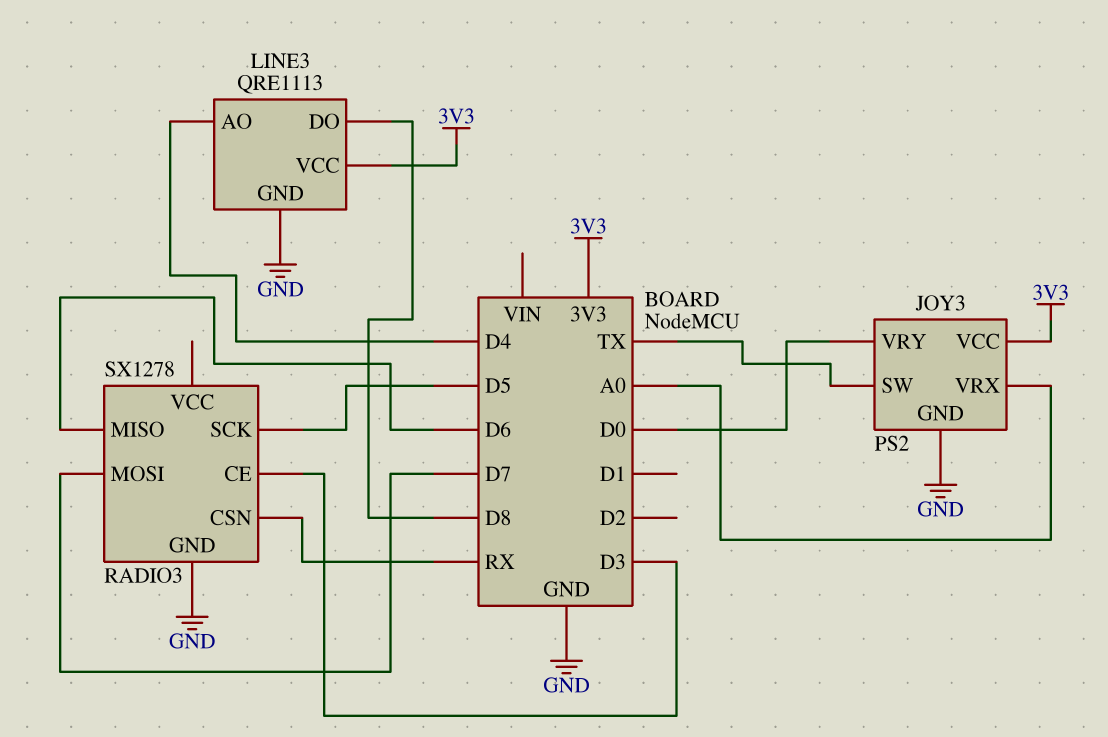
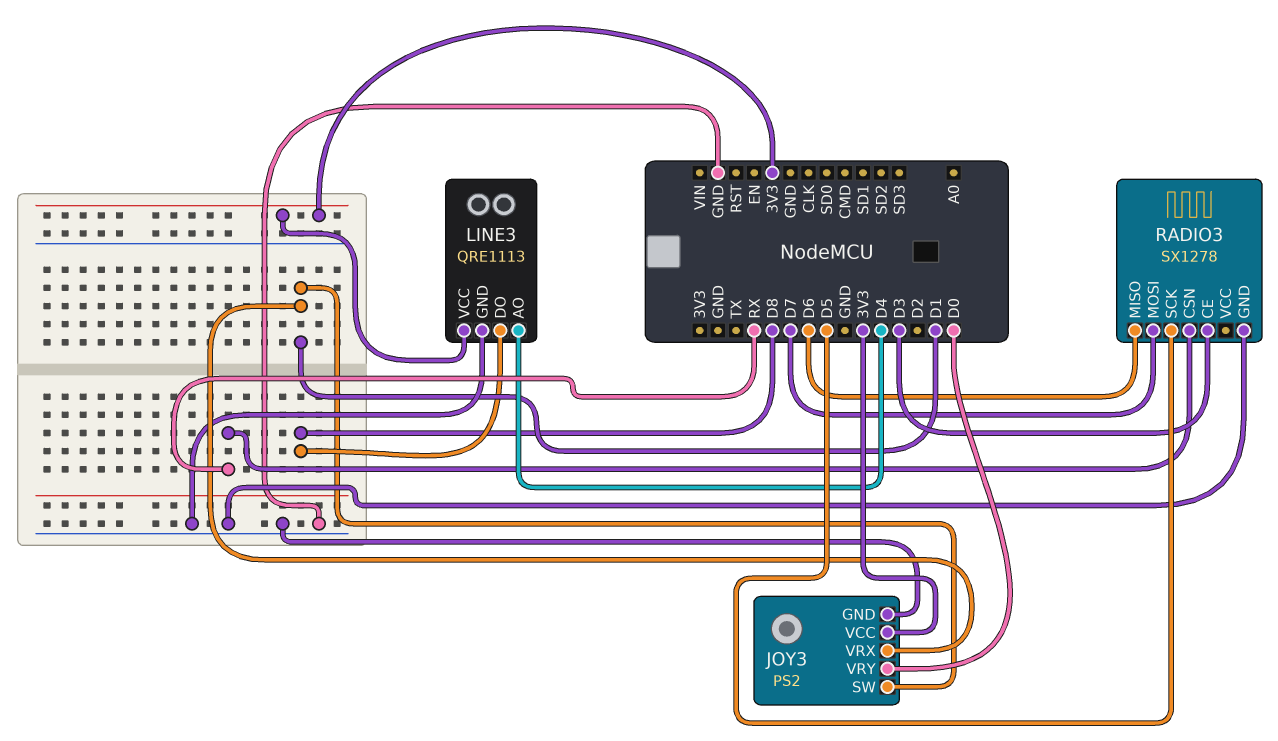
JOY3 pin SW: TX -> D1
JOY3 pin VRX: A0 -> D1

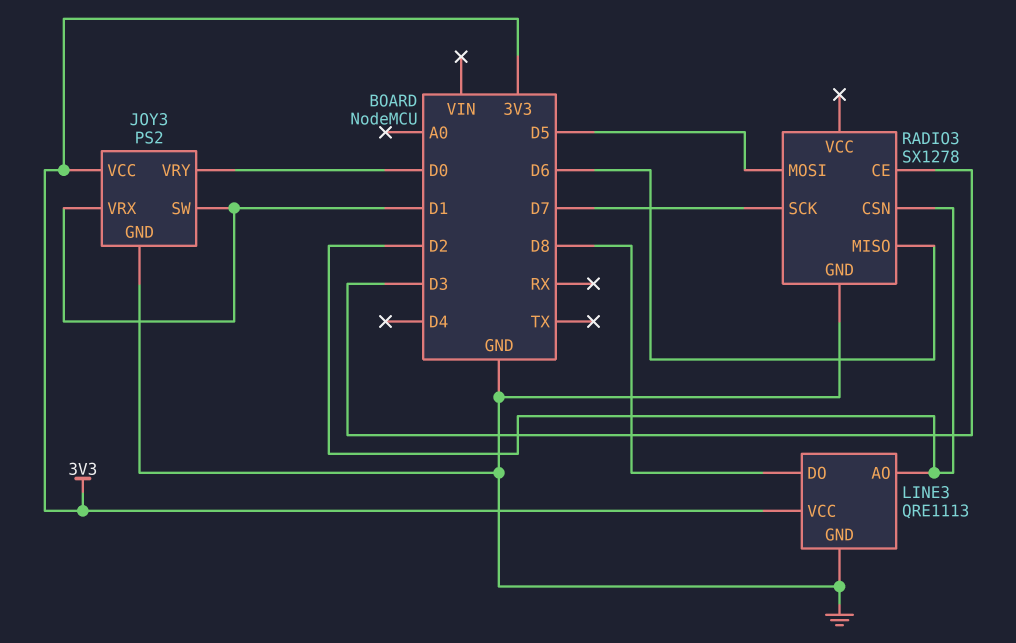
LINE3 pin AO: D4 -> D2
RADIO3 pin CSN: RX -> D2
RADIO3 pin MOSI: D7 -> D5
RADIO3 pin SCK: D5 -> D7

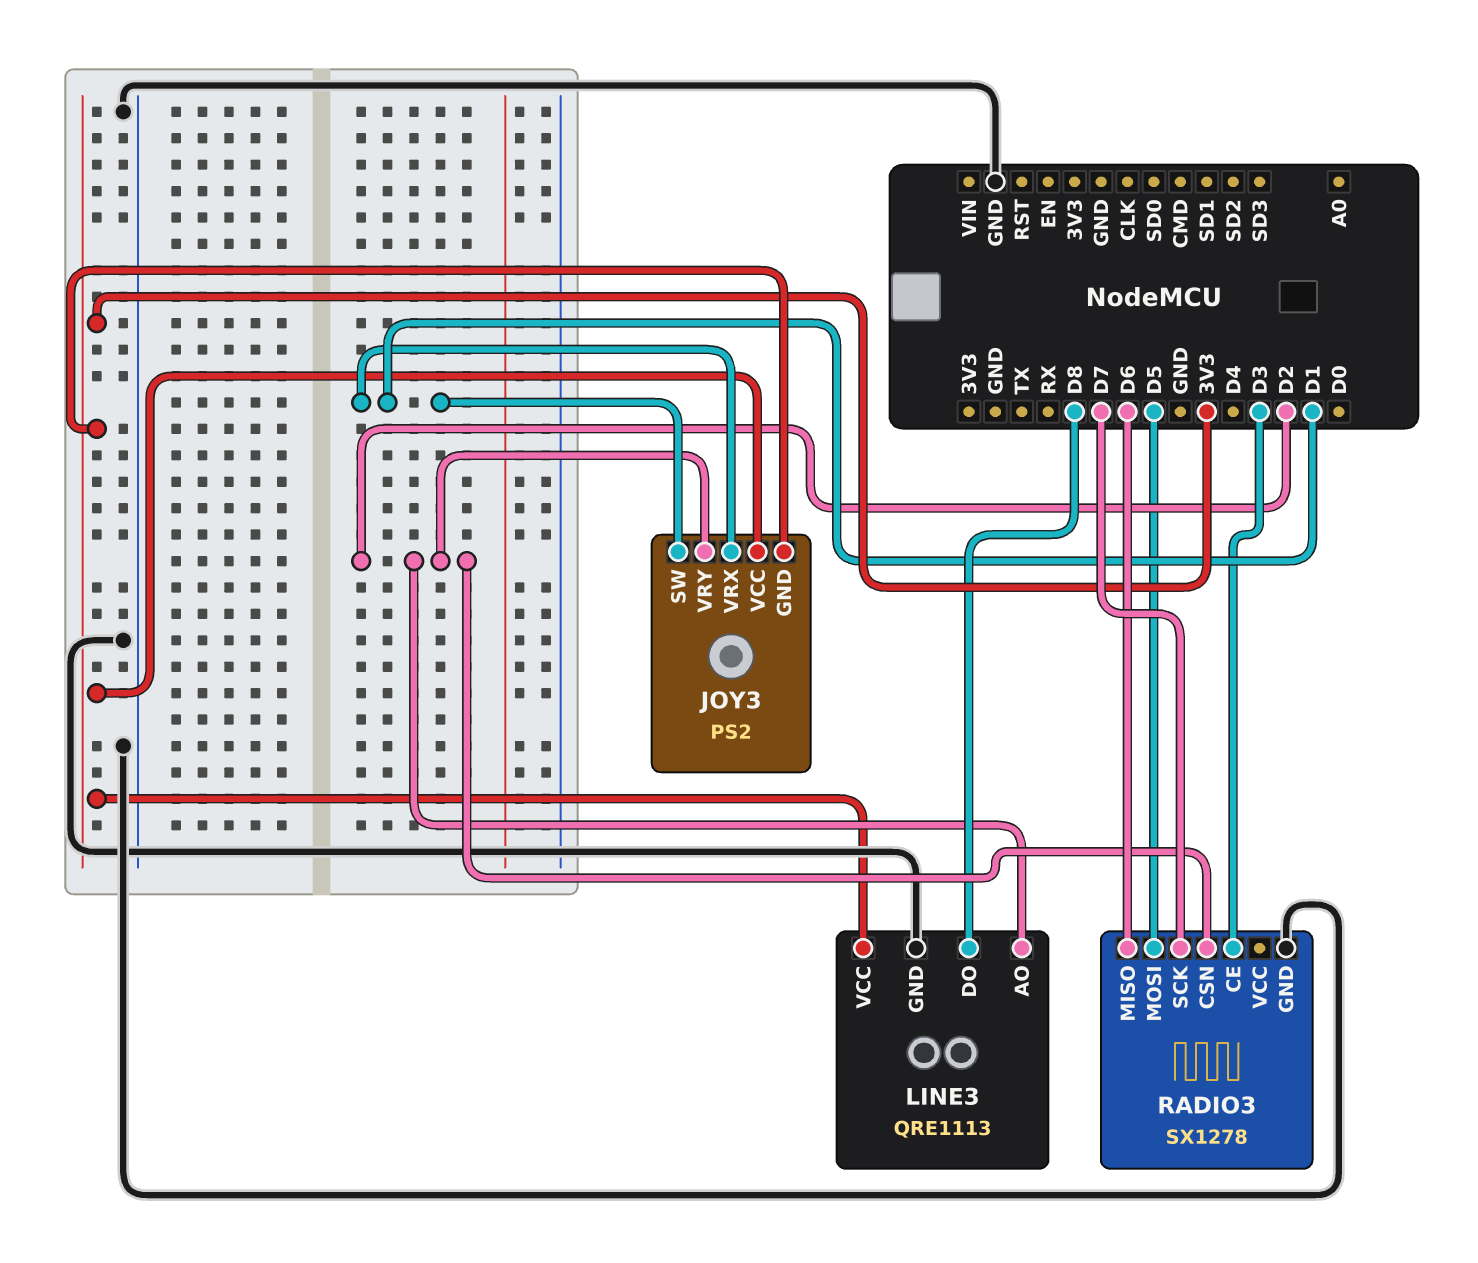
JOY3 pin GND: GND -> 3V3
JOY3 pin VRY: D0 -> D2

